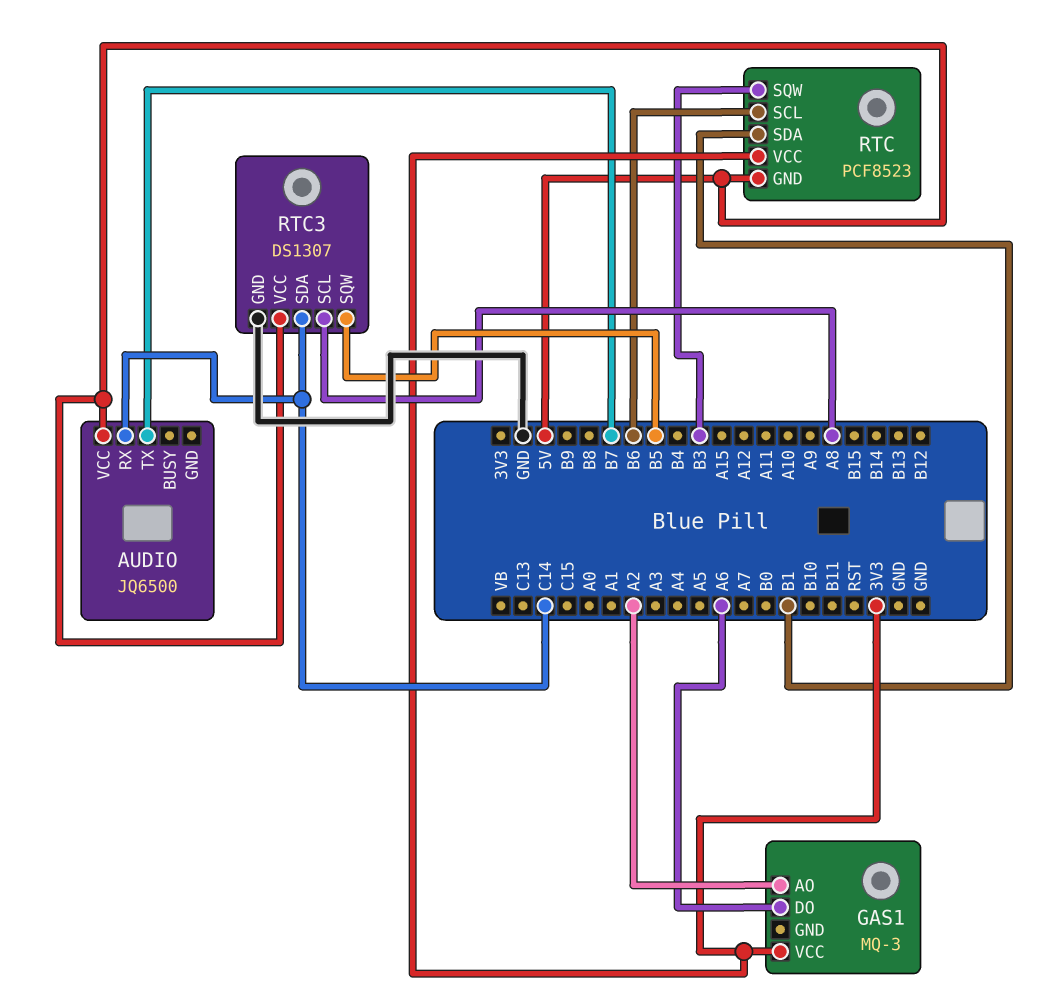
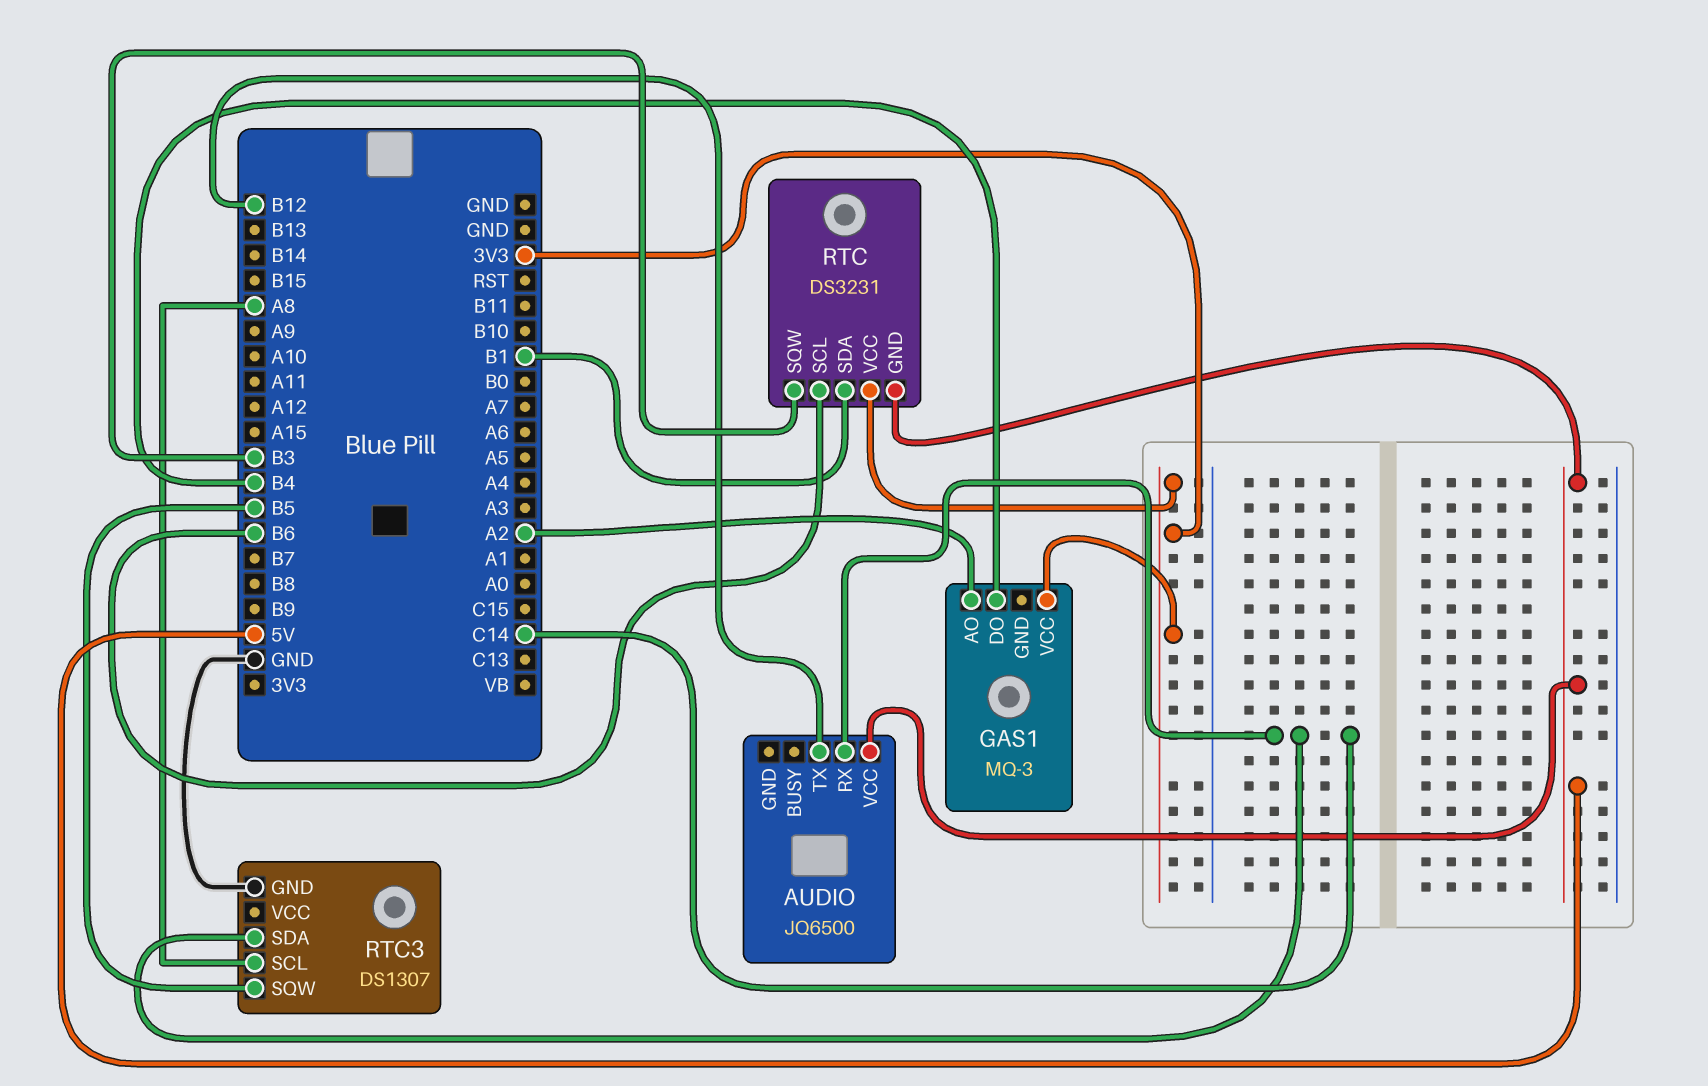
AUDIO pin TX: B7 -> B12
GAS1 pin DO: A6 -> B4
RTC: PCF8523 -> DS3231
RTC3 pin VCC: 5V -> none

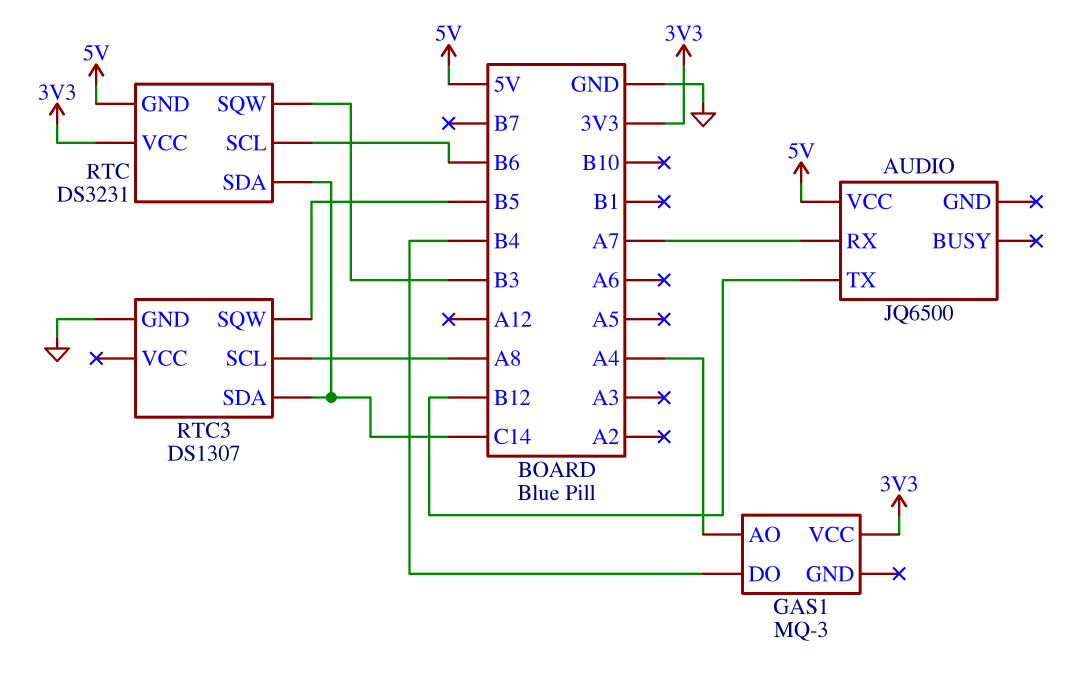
AUDIO pin RX: C14 -> A7
GAS1 pin AO: A2 -> A4
RTC pin SDA: B1 -> C14

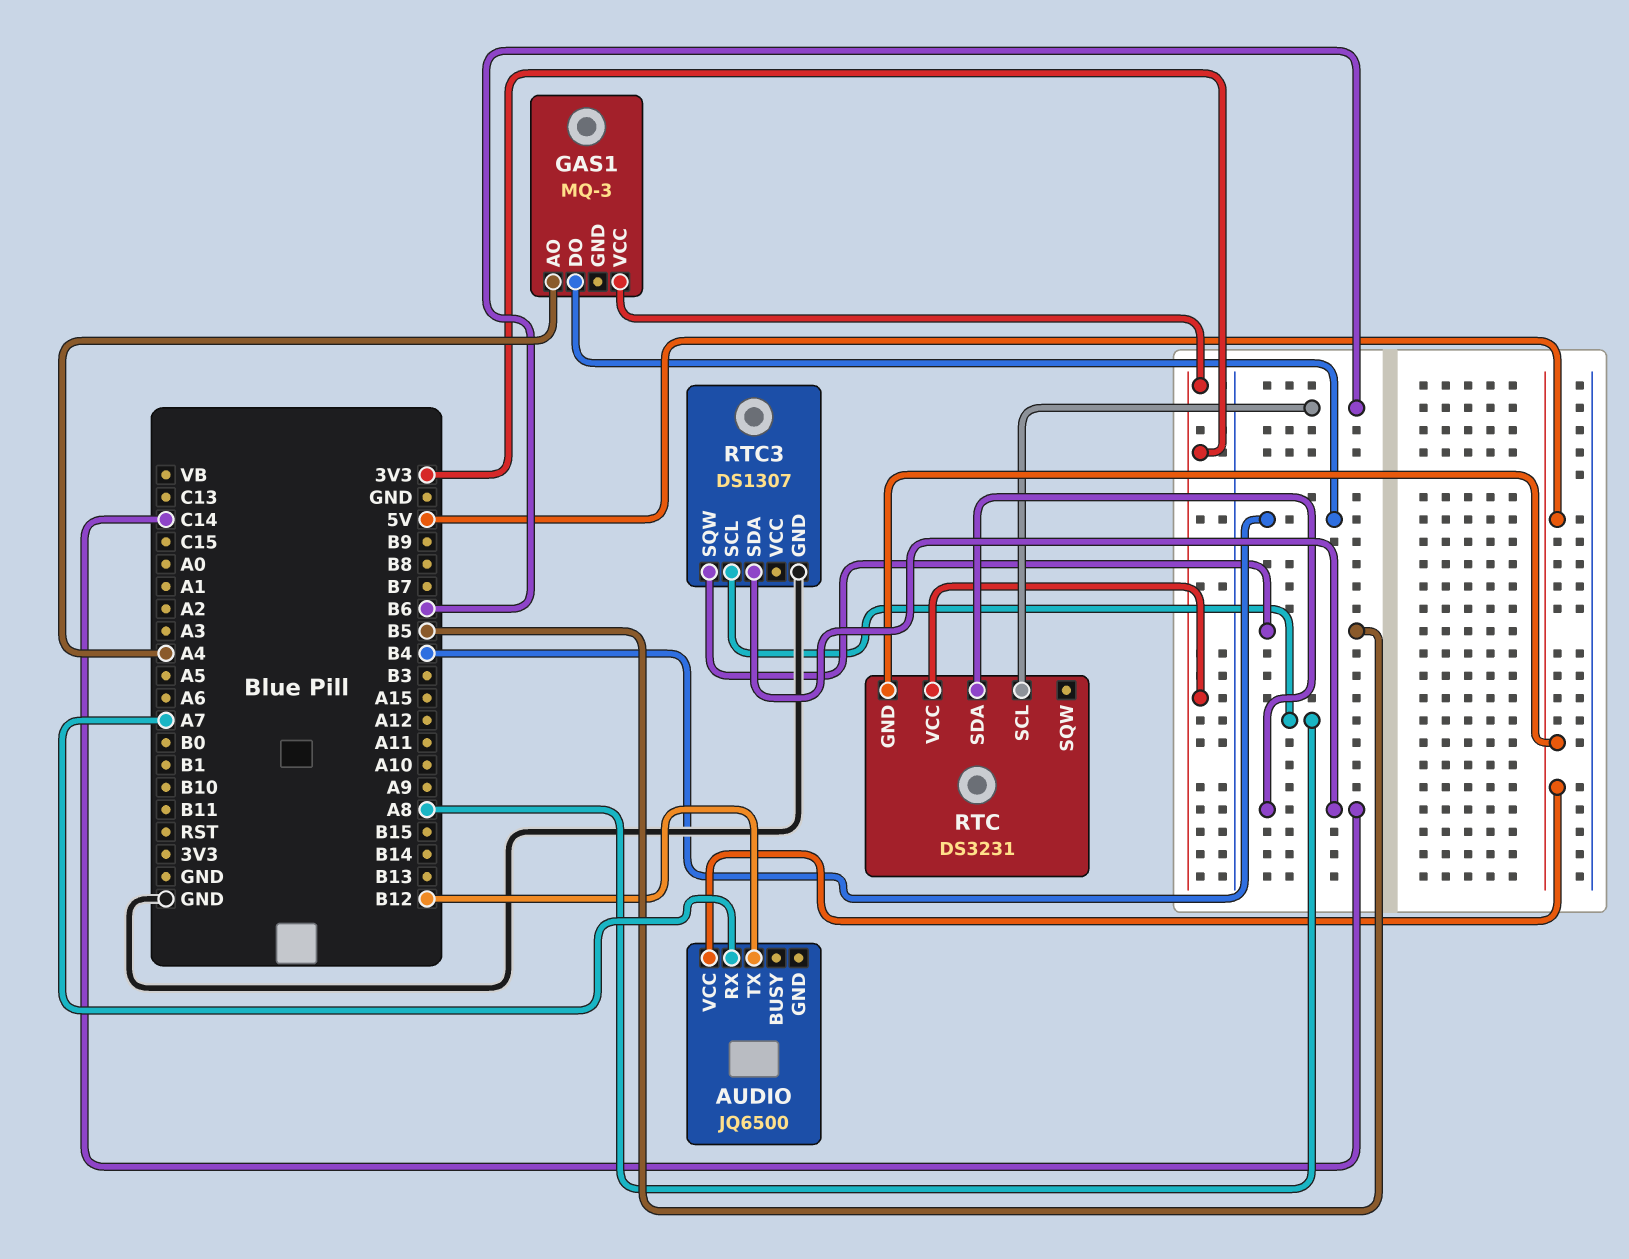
RTC pin SQW: B3 -> none

